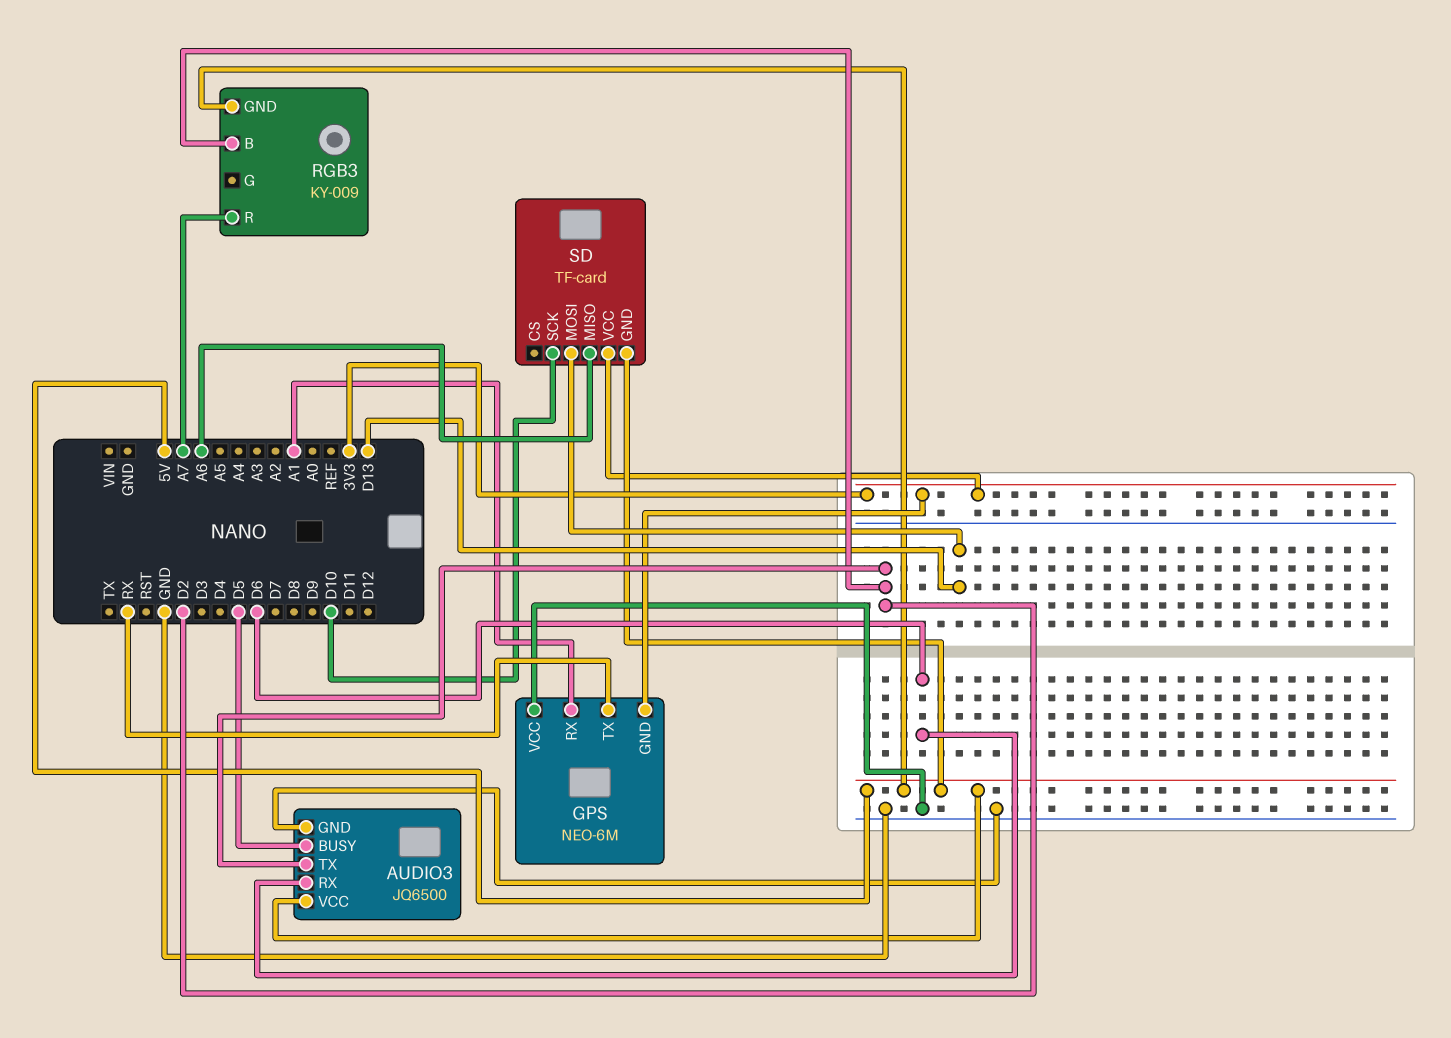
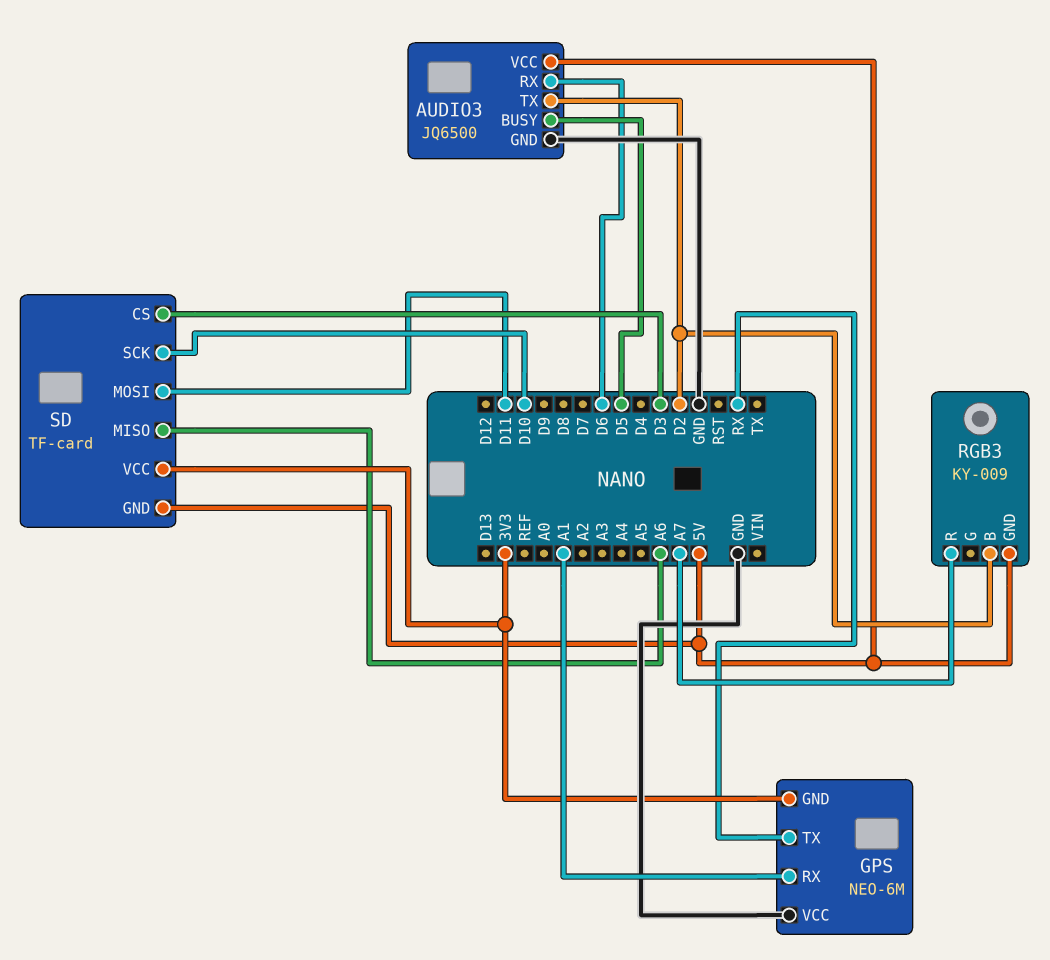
SD pin CS: none -> D3
SD pin MOSI: D13 -> D11

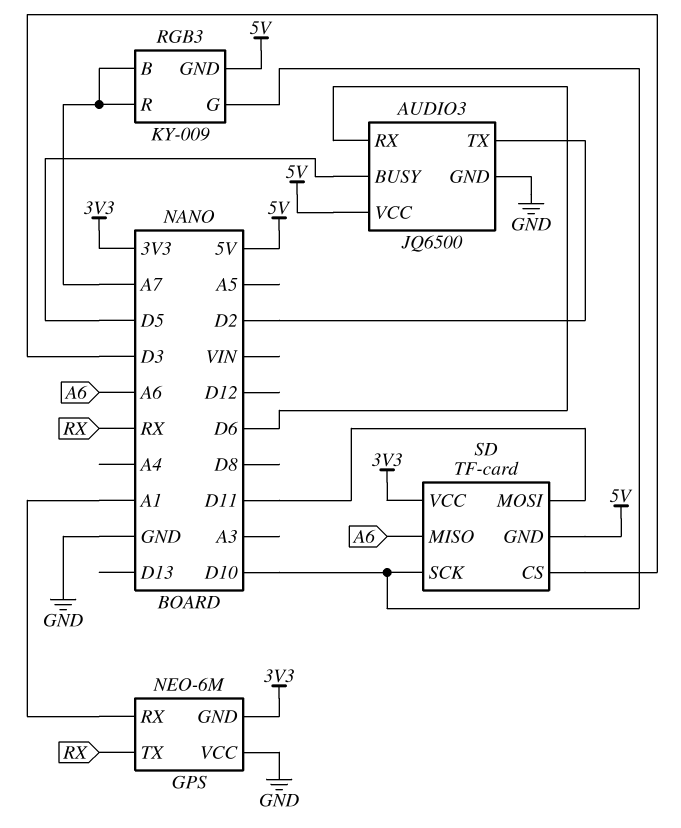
RGB3 pin B: D2 -> A7
RGB3 pin G: none -> D10

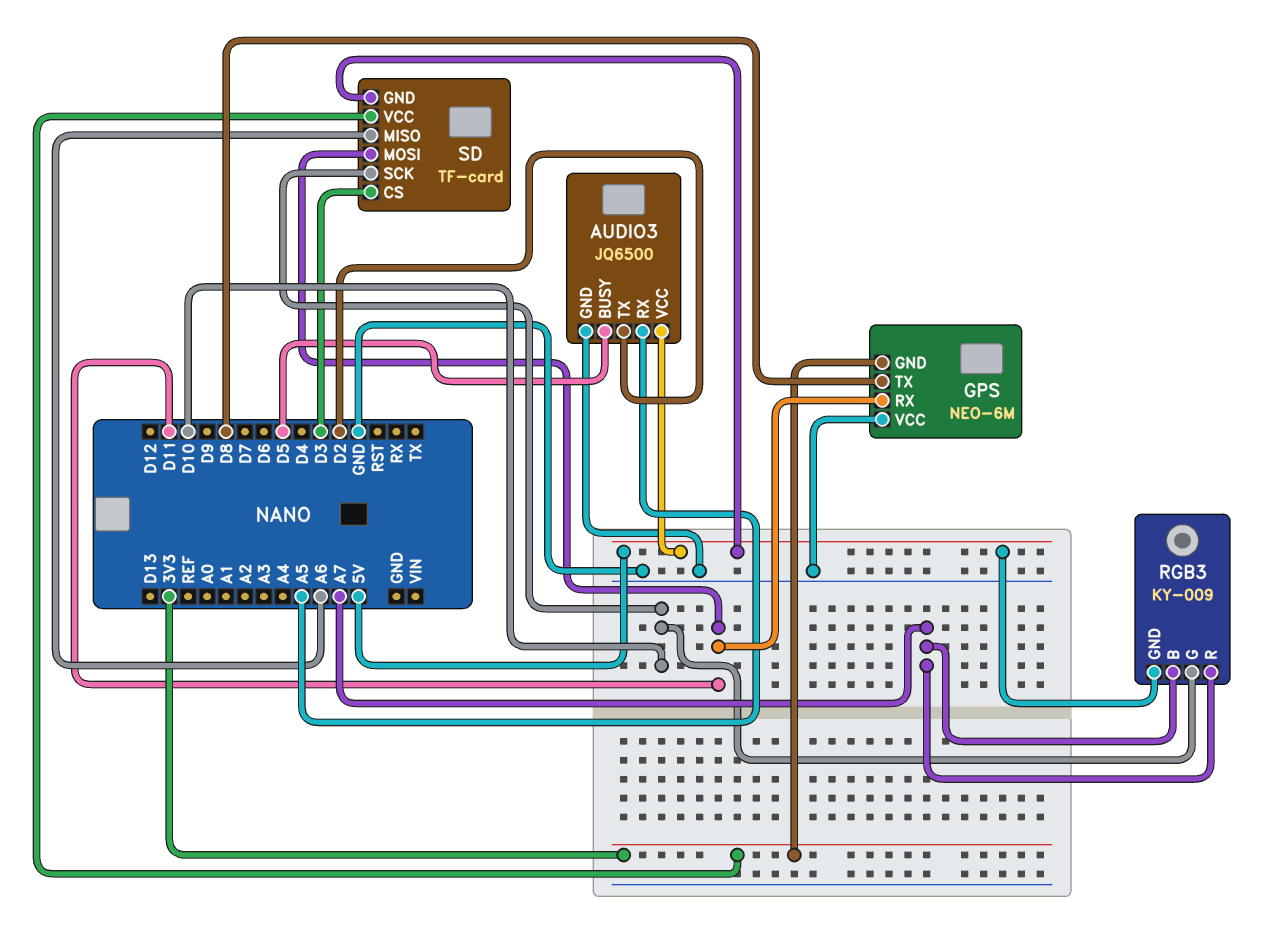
AUDIO3 pin RX: D6 -> A5
GPS pin RX: A1 -> D11
GPS pin TX: RX -> D8

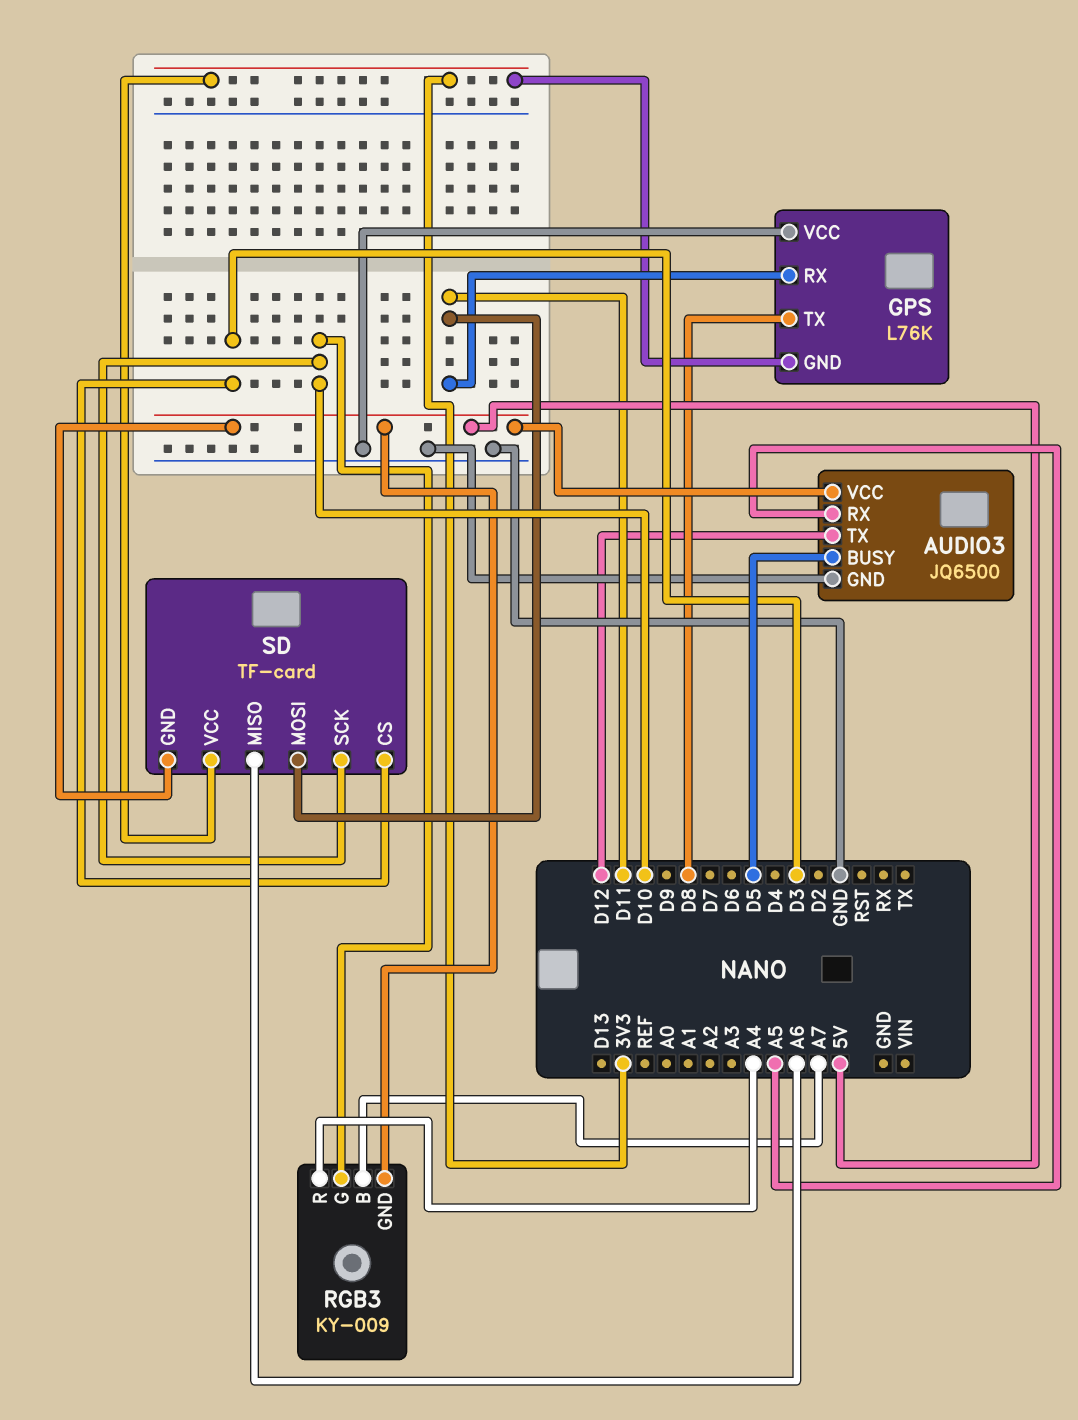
AUDIO3 pin TX: D2 -> D12
GPS: NEO-6M -> L76K
RGB3 pin R: A7 -> A4

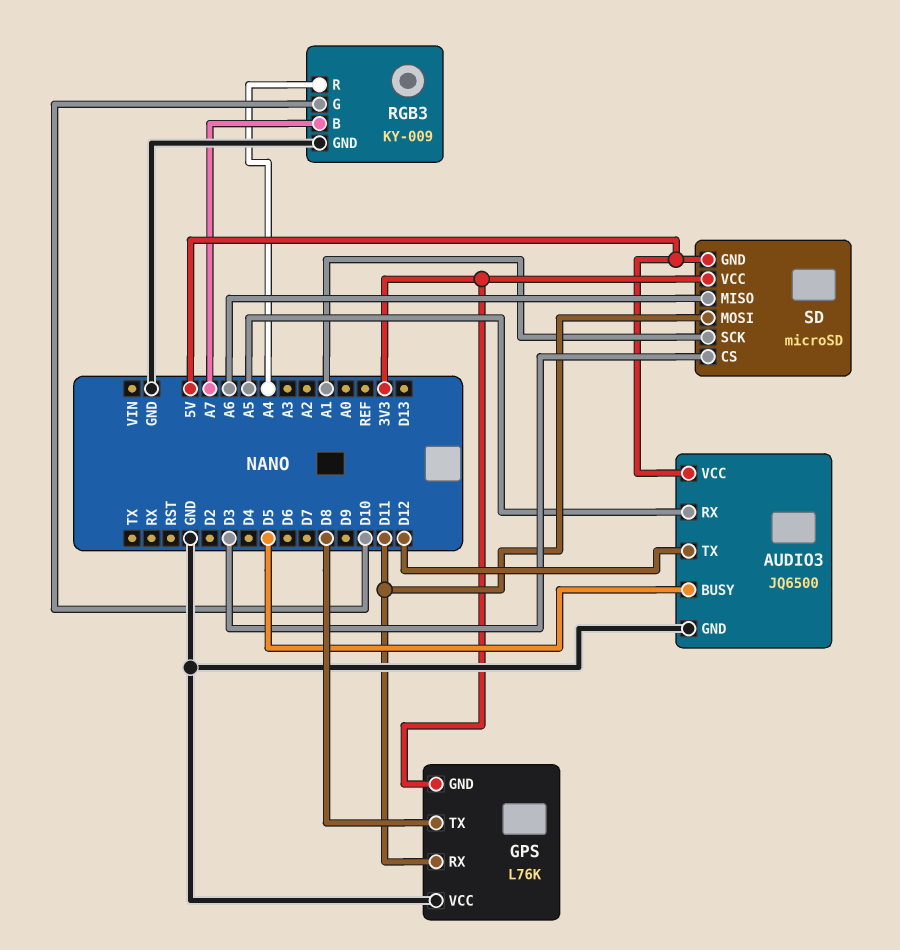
RGB3 pin GND: 5V -> GND
SD: TF-card -> microSD
SD pin SCK: D10 -> A1

